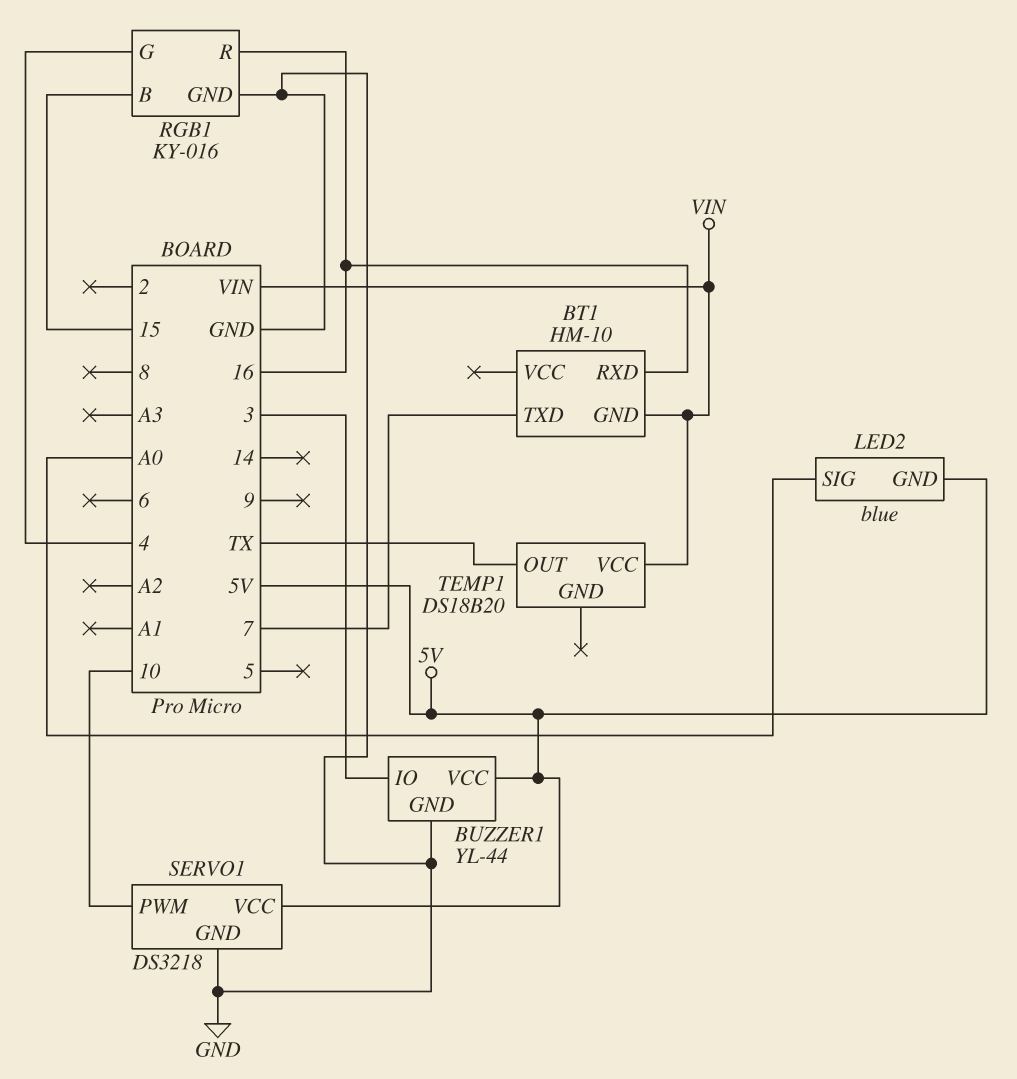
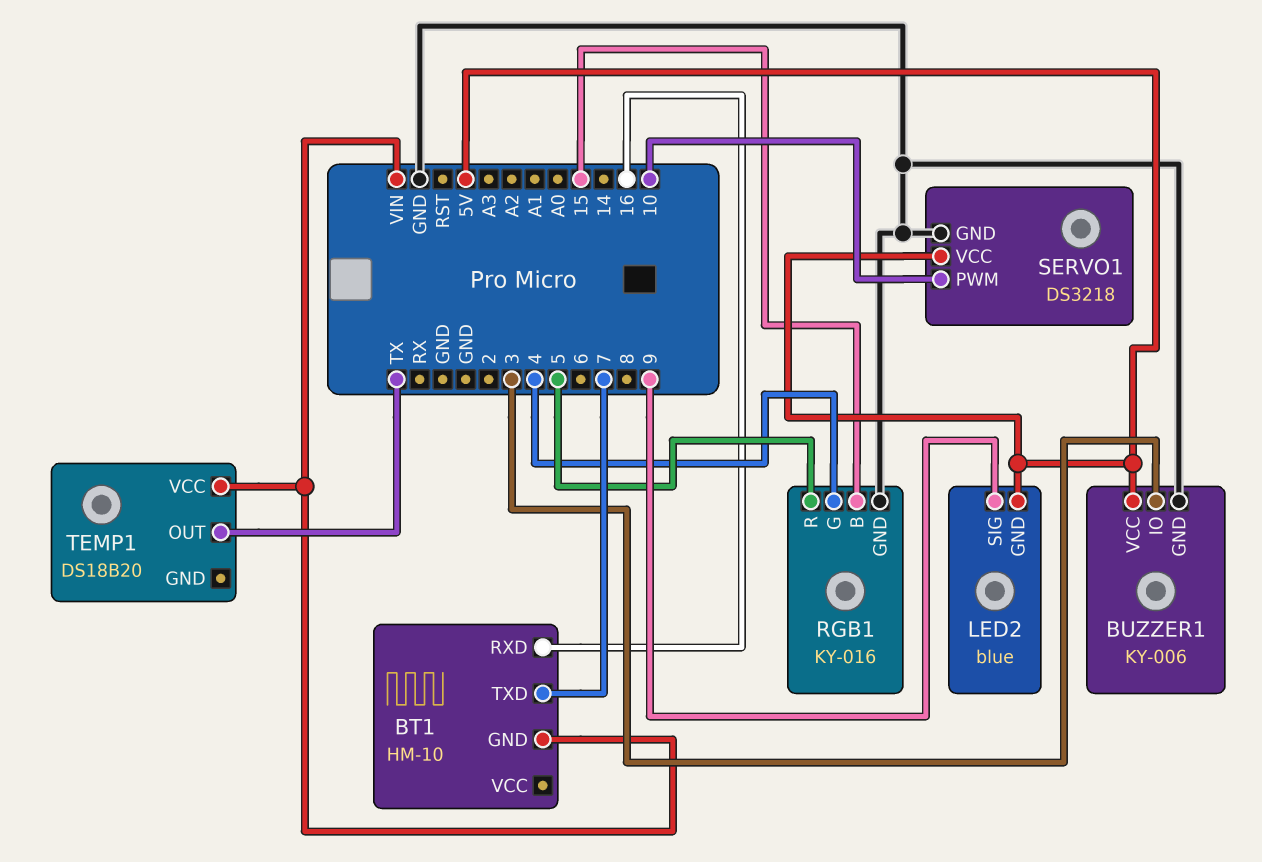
BUZZER1: YL-44 -> KY-006
LED2 pin SIG: A0 -> 9
RGB1 pin R: 16 -> 5

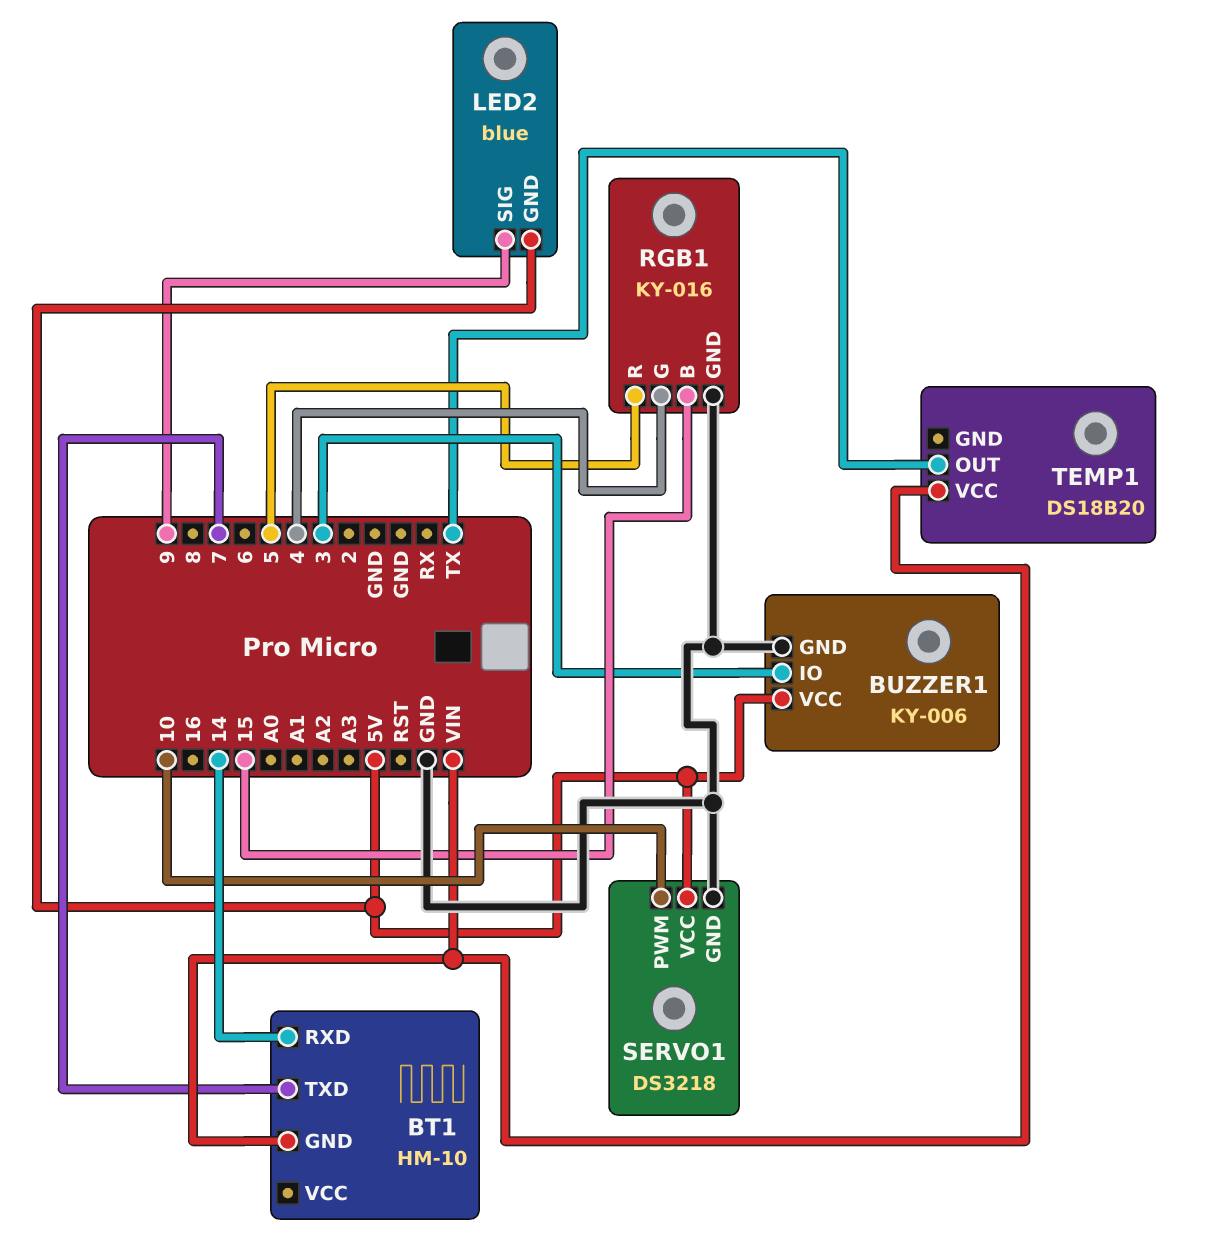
BT1 pin RXD: 16 -> 14

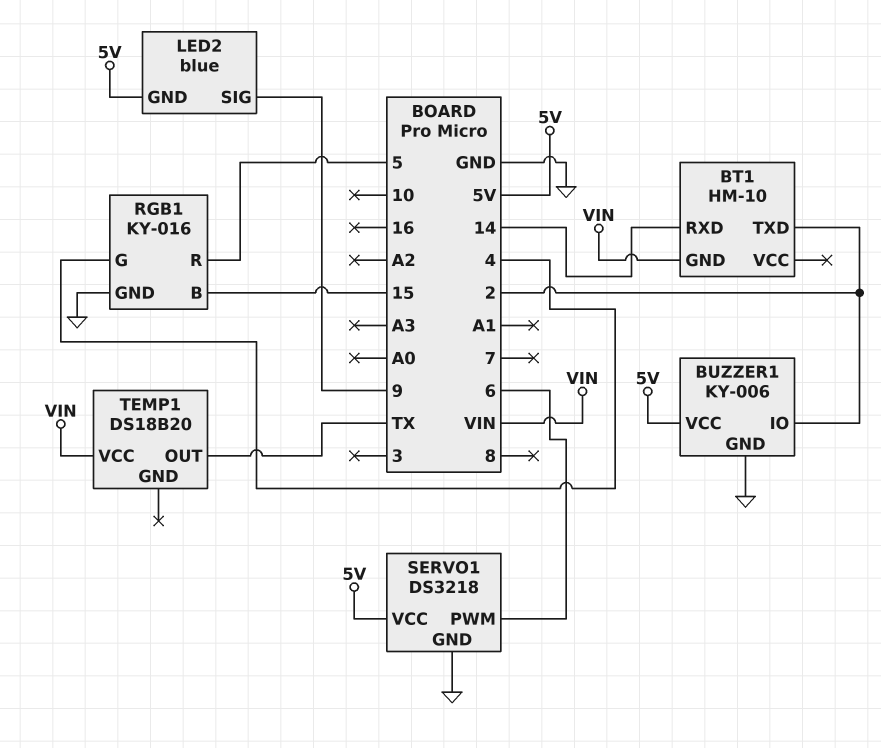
BT1 pin TXD: 7 -> 2
BUZZER1 pin IO: 3 -> 2
SERVO1 pin PWM: 10 -> 6

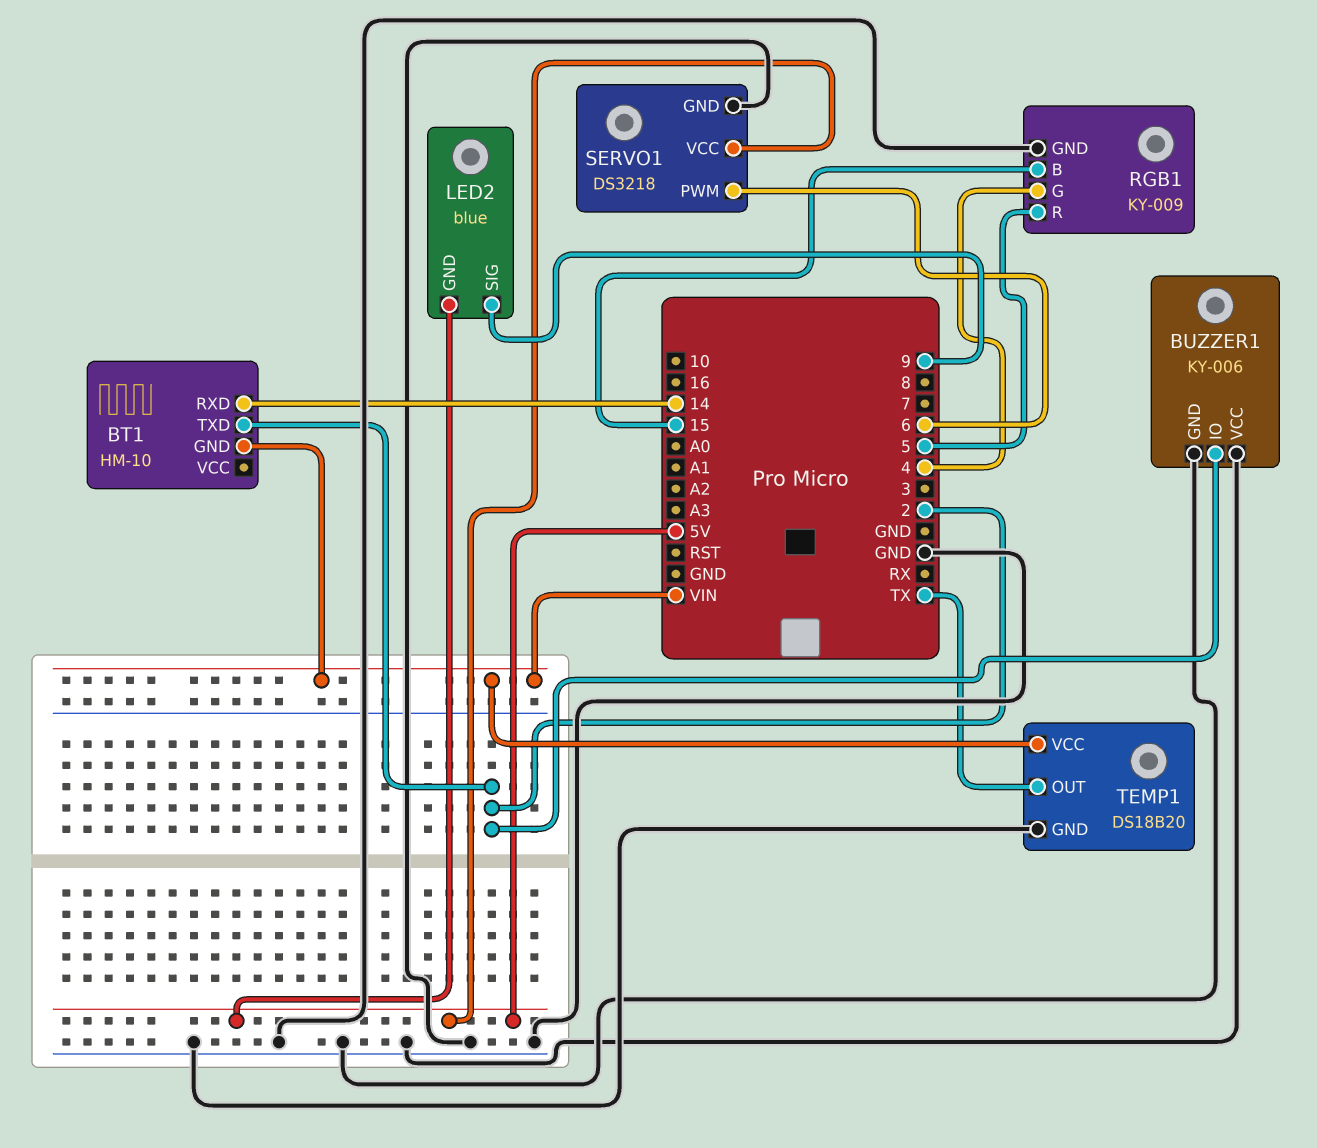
BUZZER1 pin VCC: 5V -> GND
RGB1: KY-016 -> KY-009
TEMP1 pin GND: none -> GND

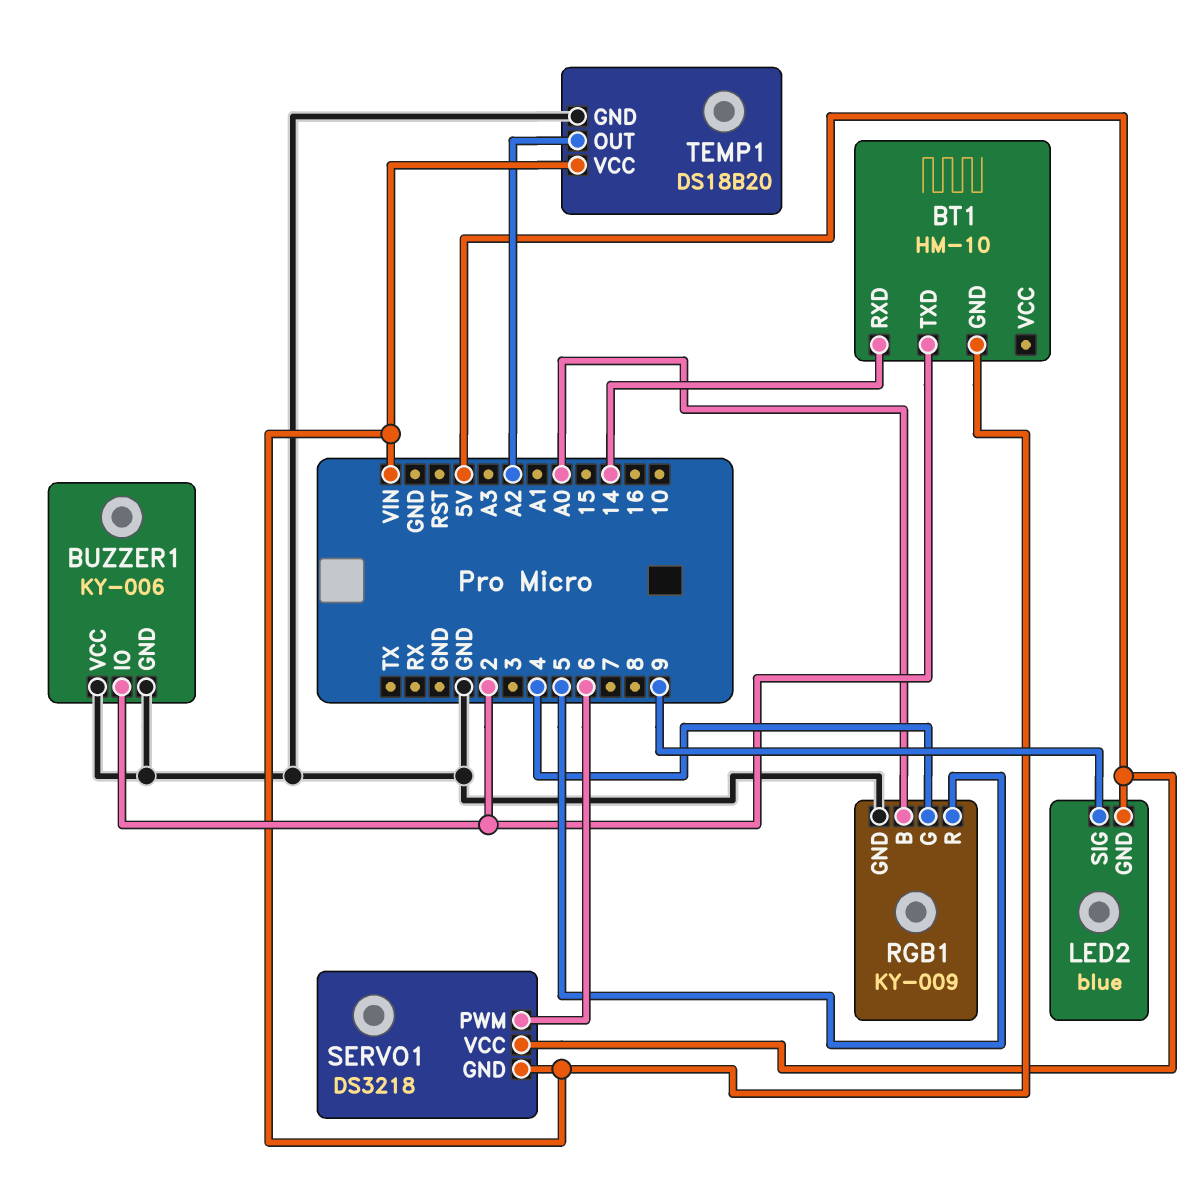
RGB1 pin B: 15 -> A0
SERVO1 pin GND: GND -> VIN
TEMP1 pin OUT: TX -> A2

